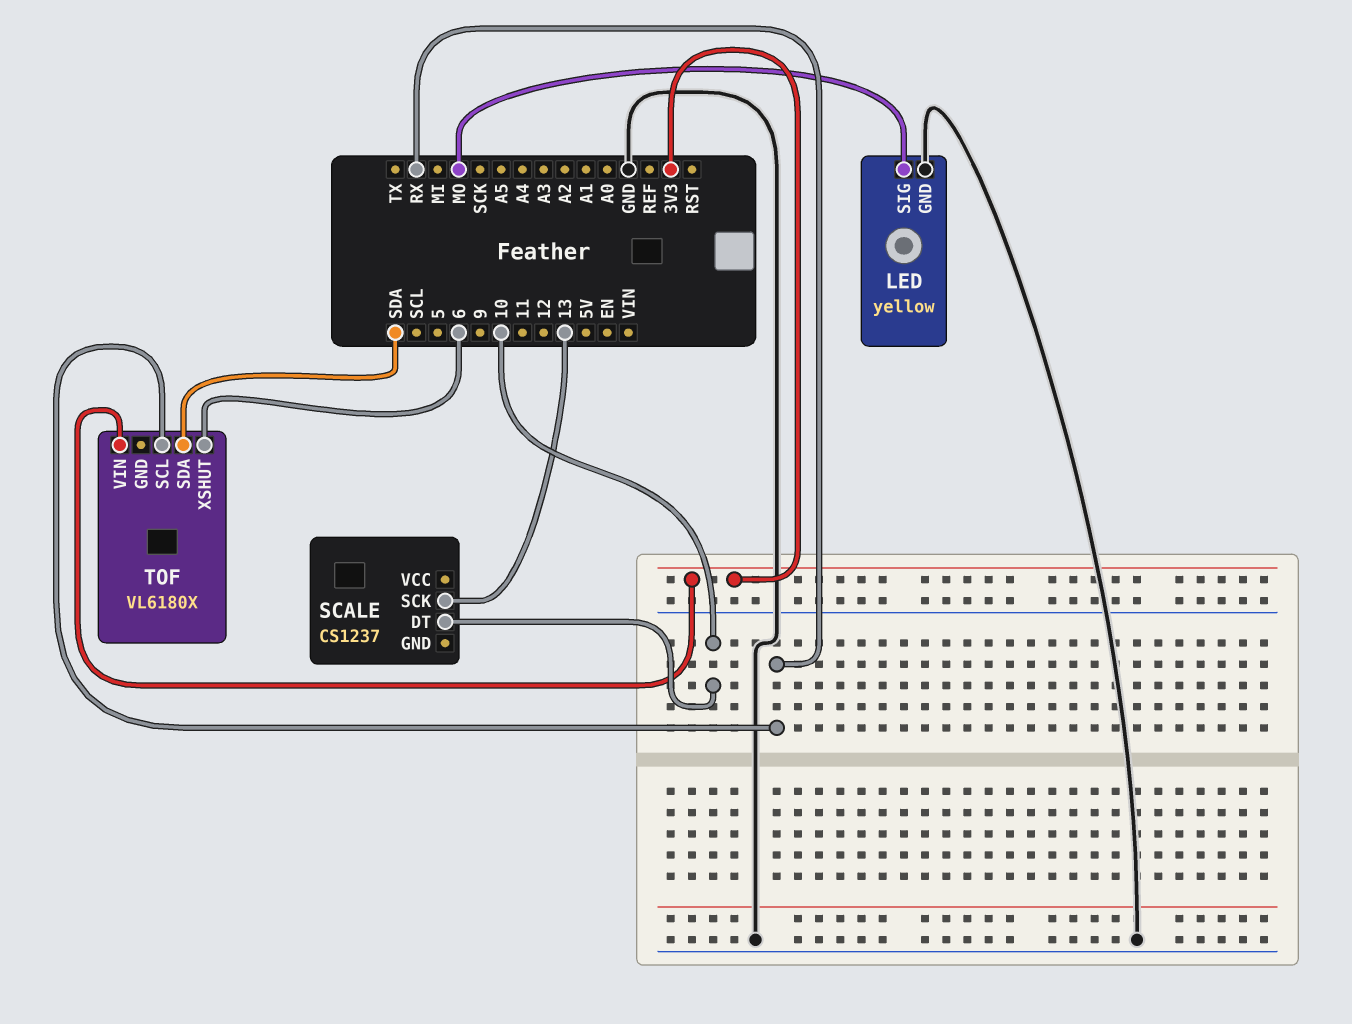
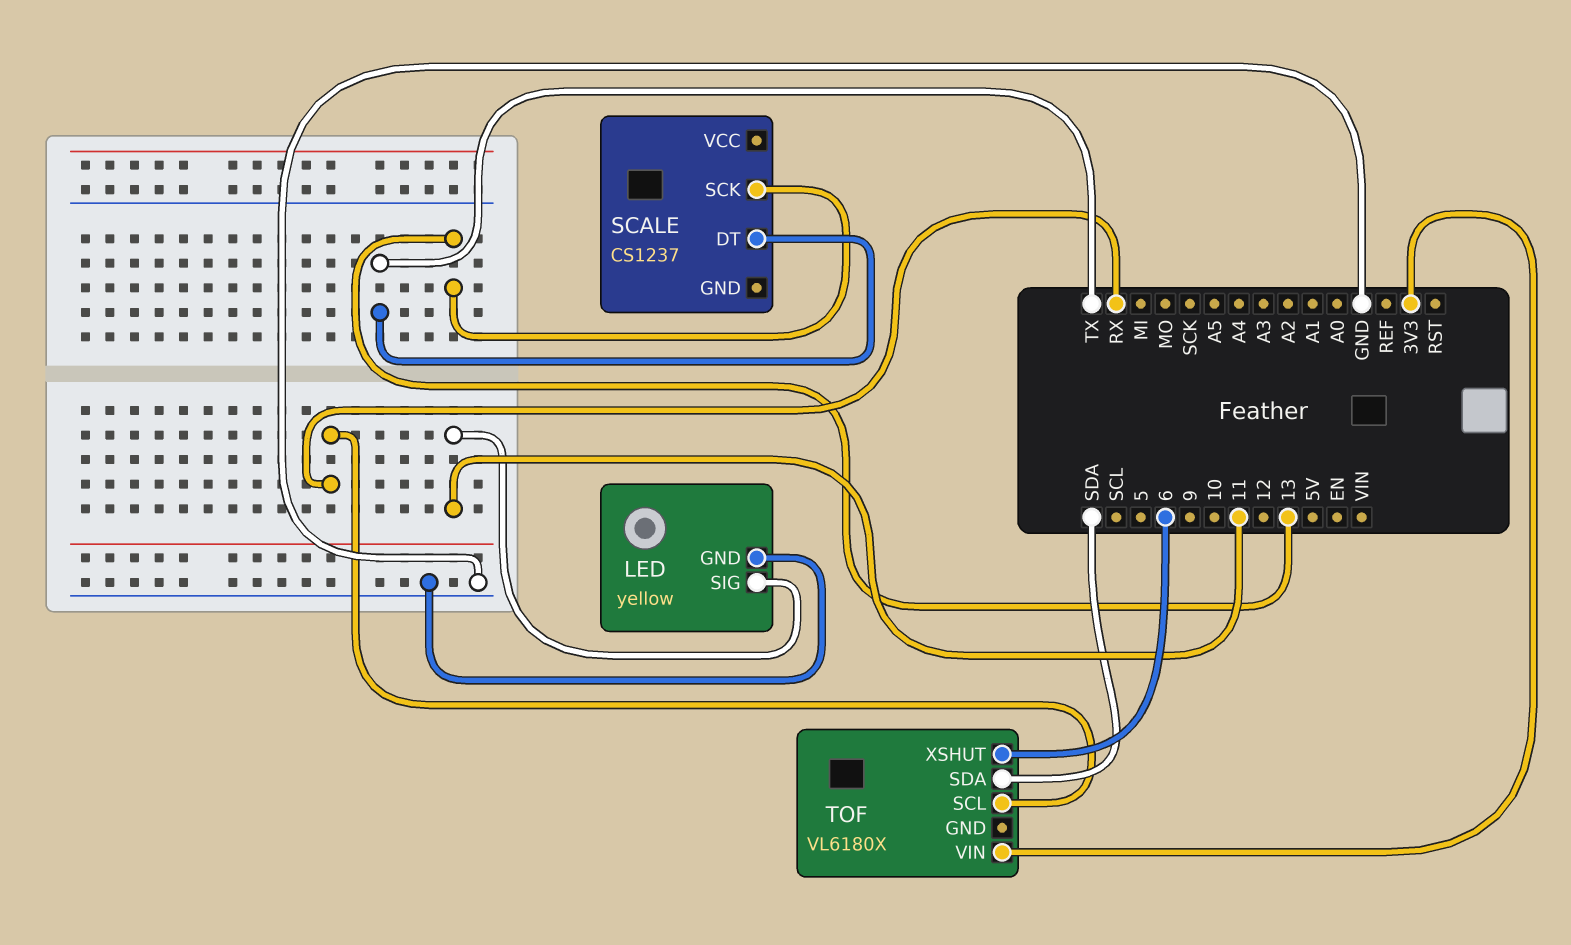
LED pin SIG: MO -> 11
SCALE pin DT: 10 -> TX

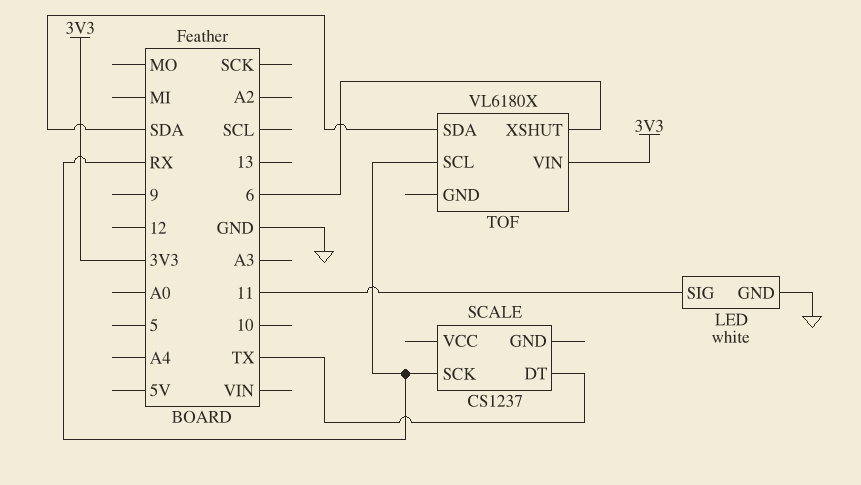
LED: yellow -> white
SCALE pin SCK: 13 -> RX

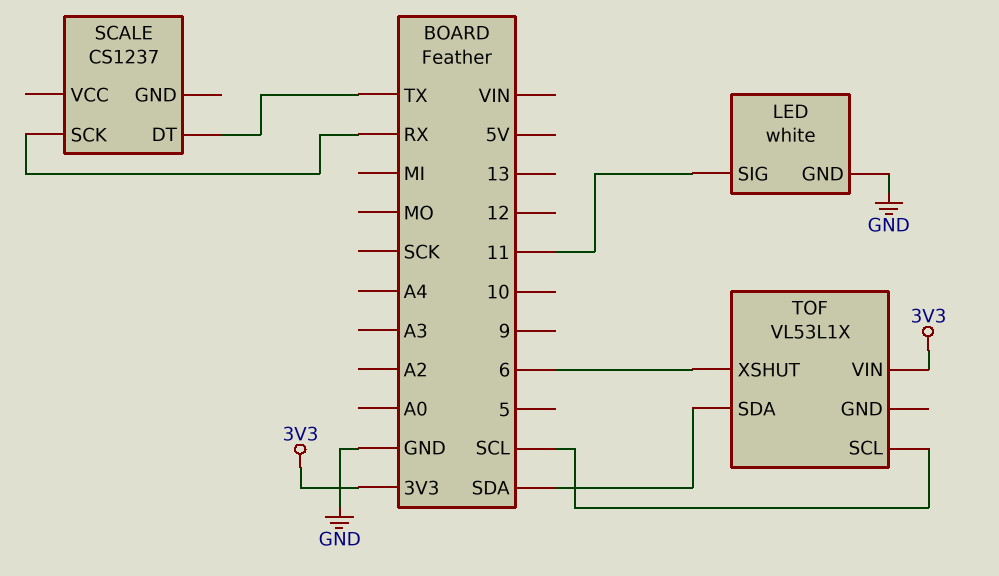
TOF: VL6180X -> VL53L1X
TOF pin SCL: RX -> SCL

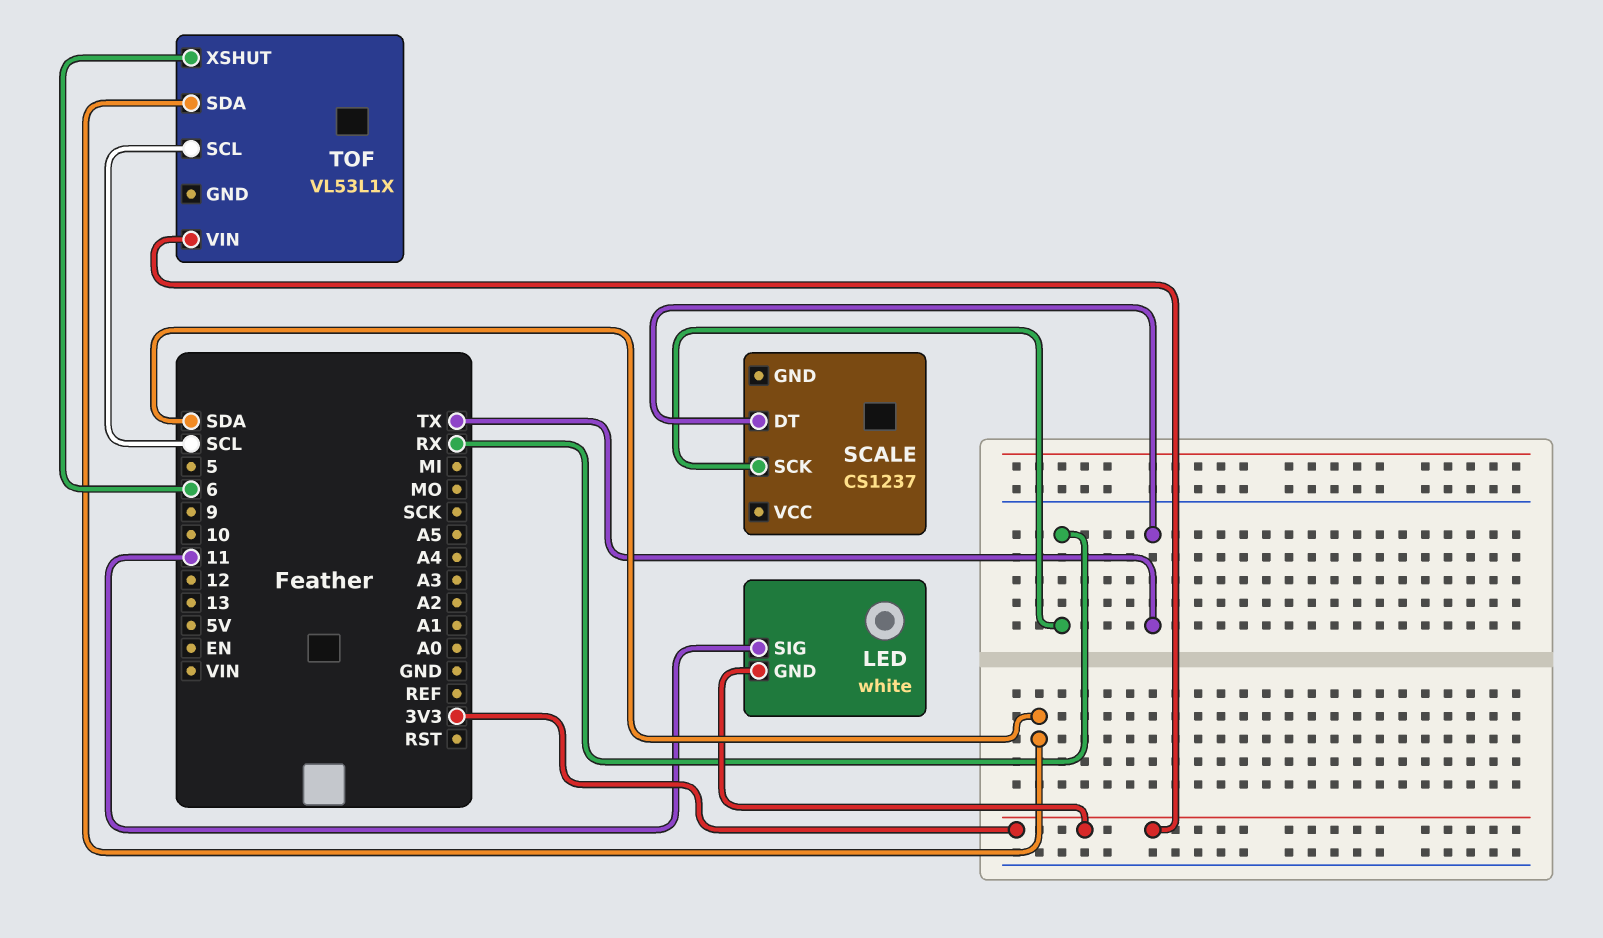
LED pin GND: GND -> 3V3

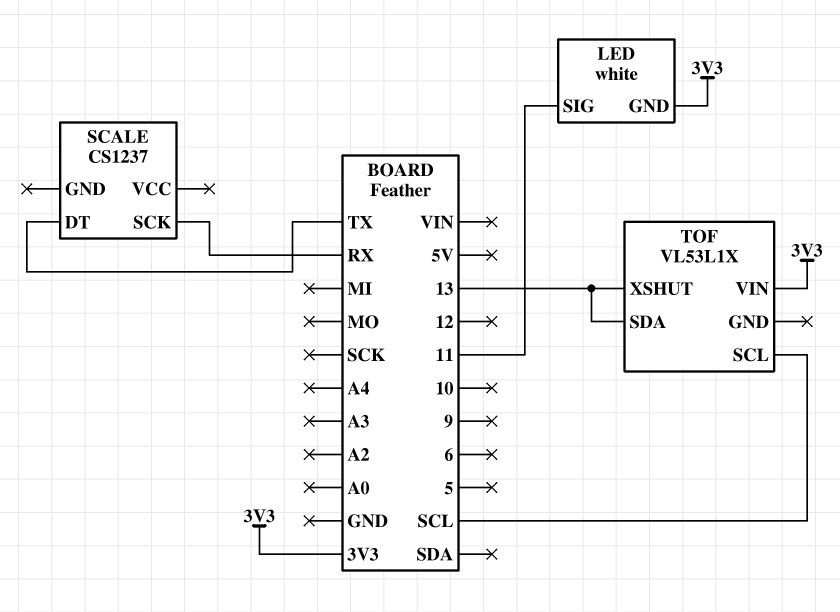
TOF pin SDA: SDA -> 13
TOF pin XSHUT: 6 -> 13

